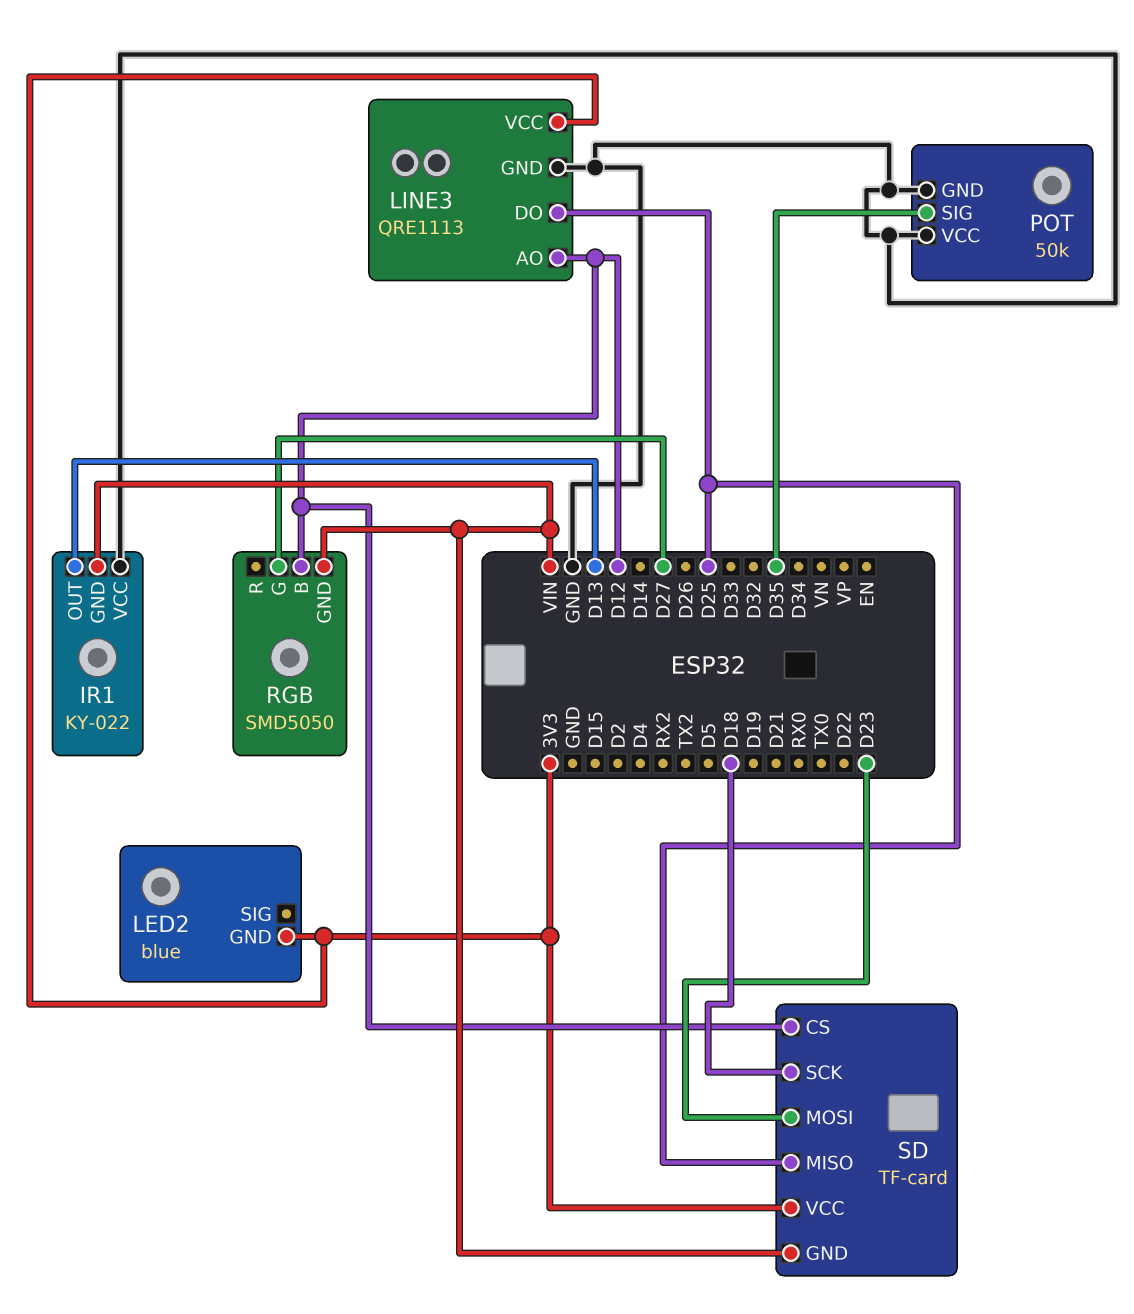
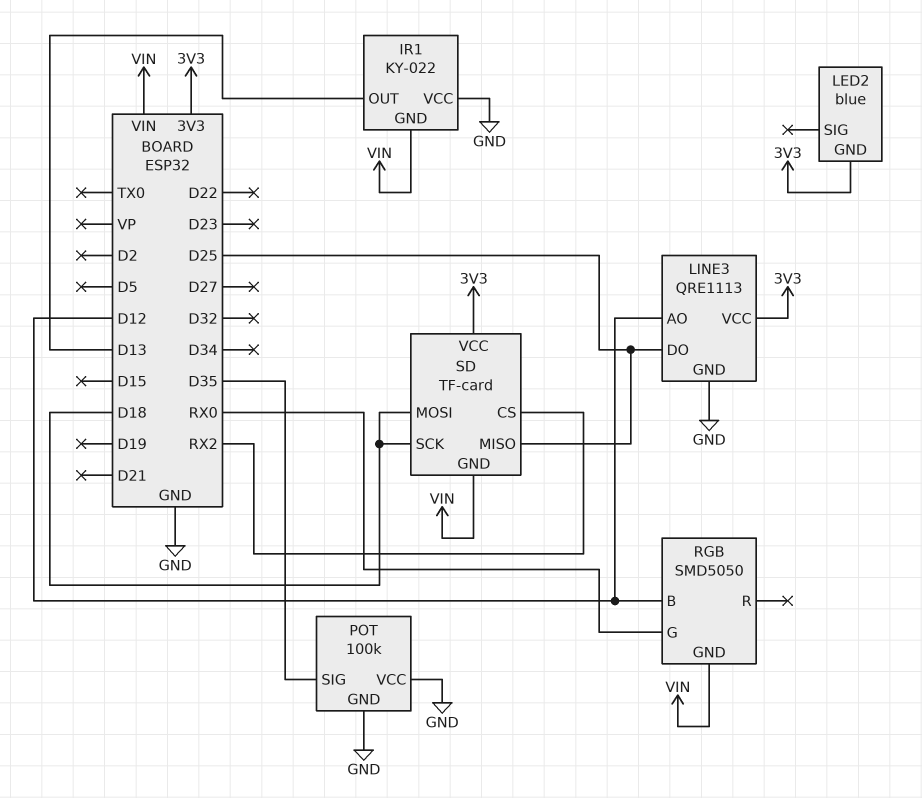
POT: 50k -> 100k
RGB pin G: D27 -> RX0
SD pin CS: D12 -> RX2
SD pin MOSI: D23 -> D18

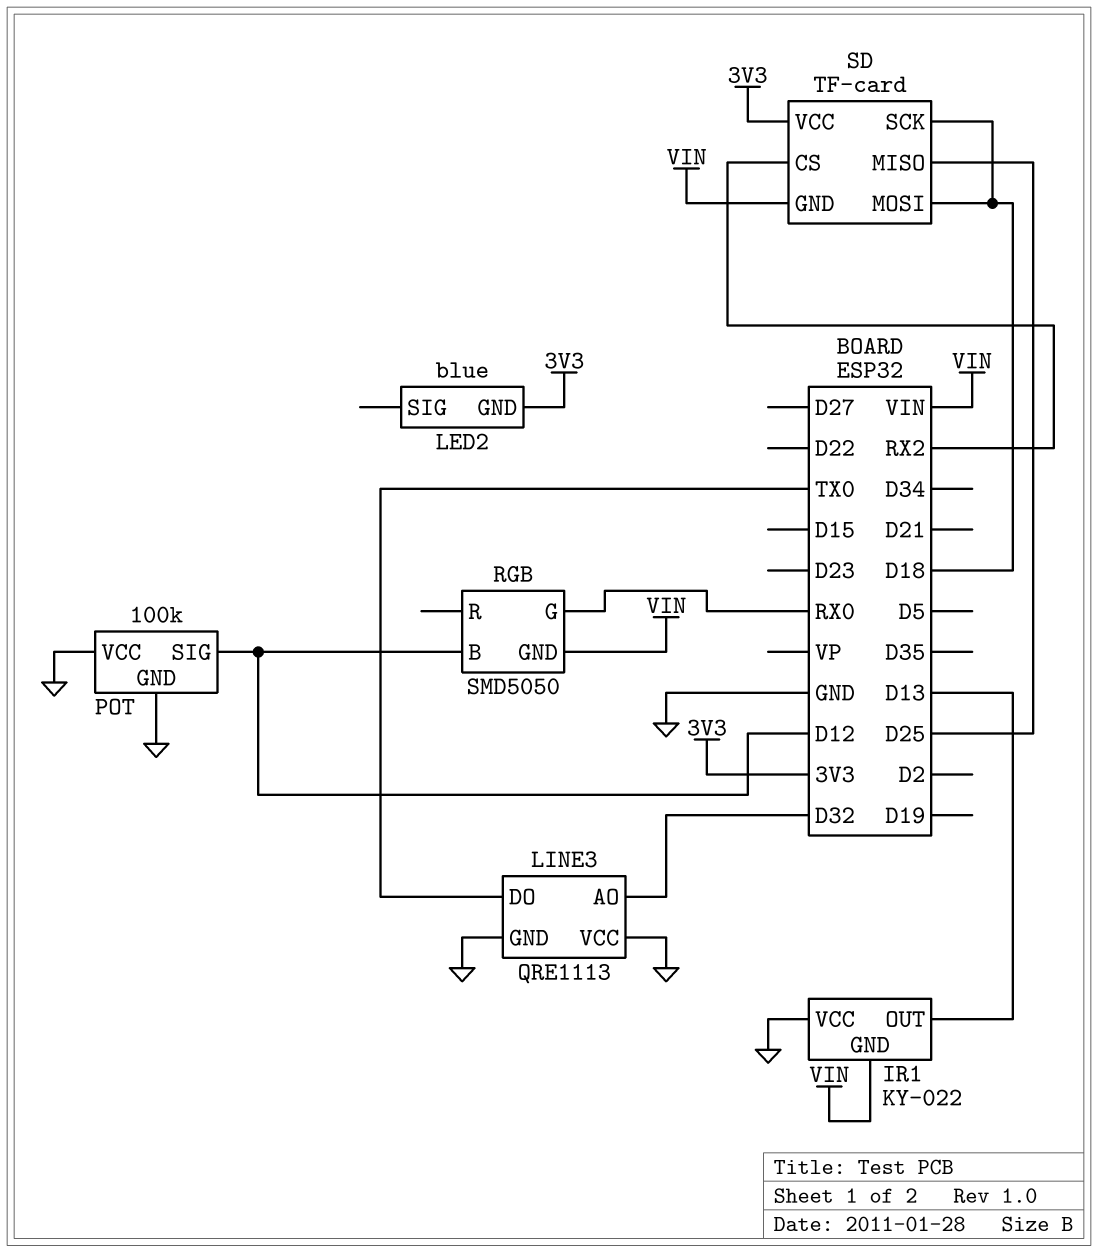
LINE3 pin AO: D12 -> D32
LINE3 pin DO: D25 -> TX0
LINE3 pin VCC: 3V3 -> GND
POT pin SIG: D35 -> D12

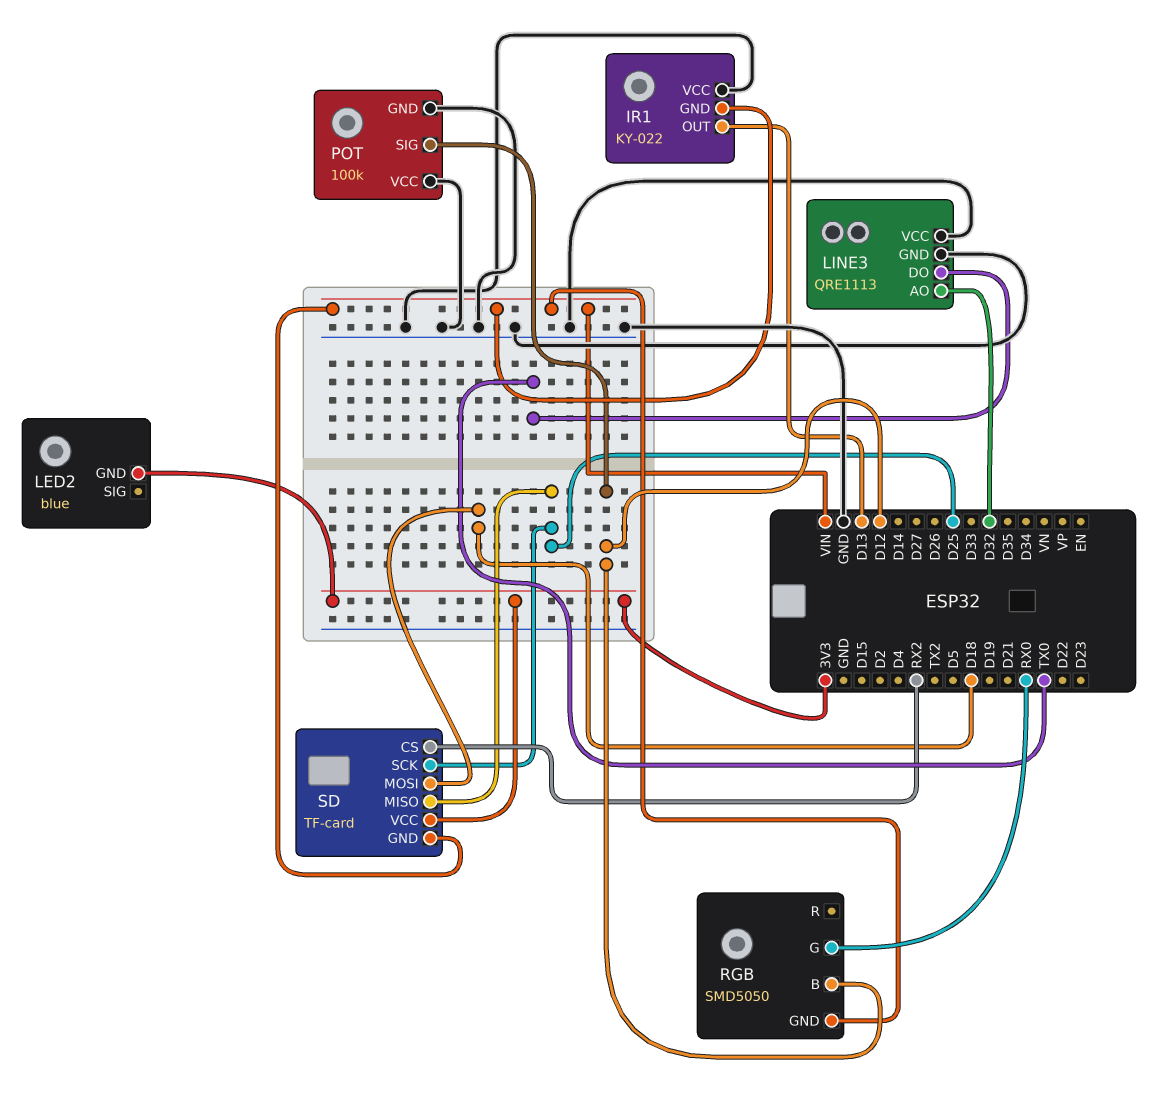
SD pin SCK: D18 -> D25

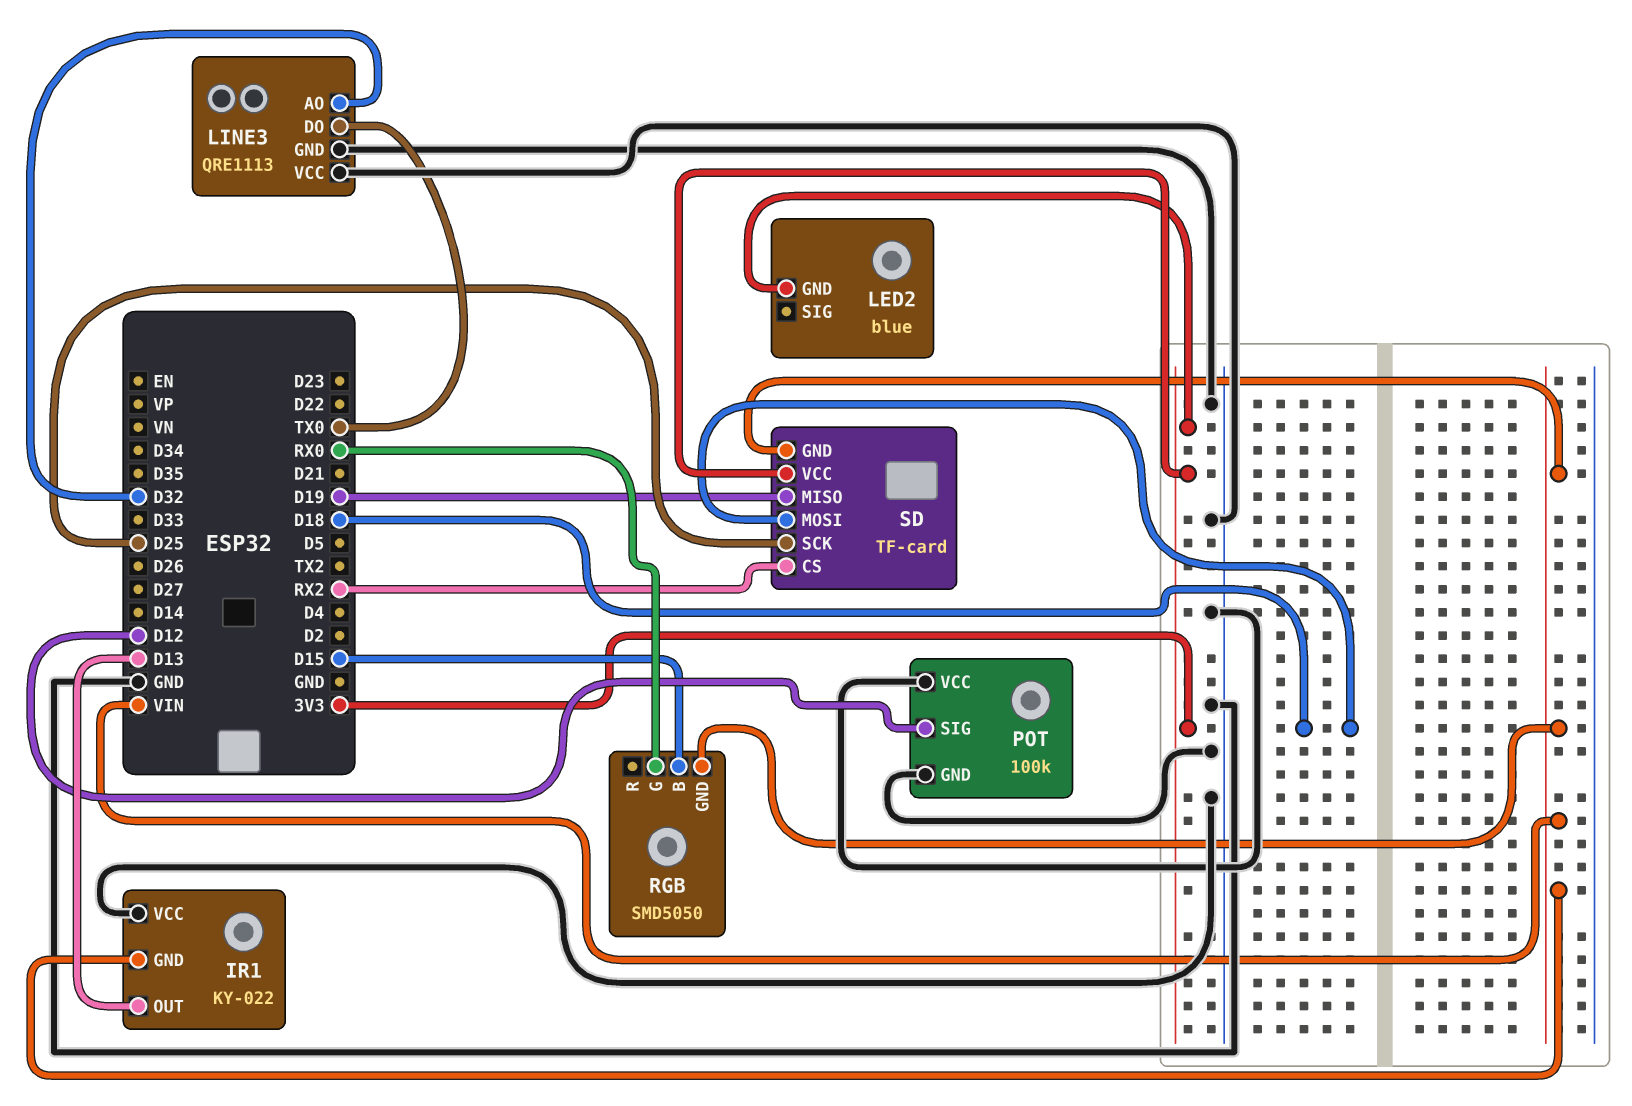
RGB pin B: D12 -> D15
SD pin MISO: D25 -> D19

